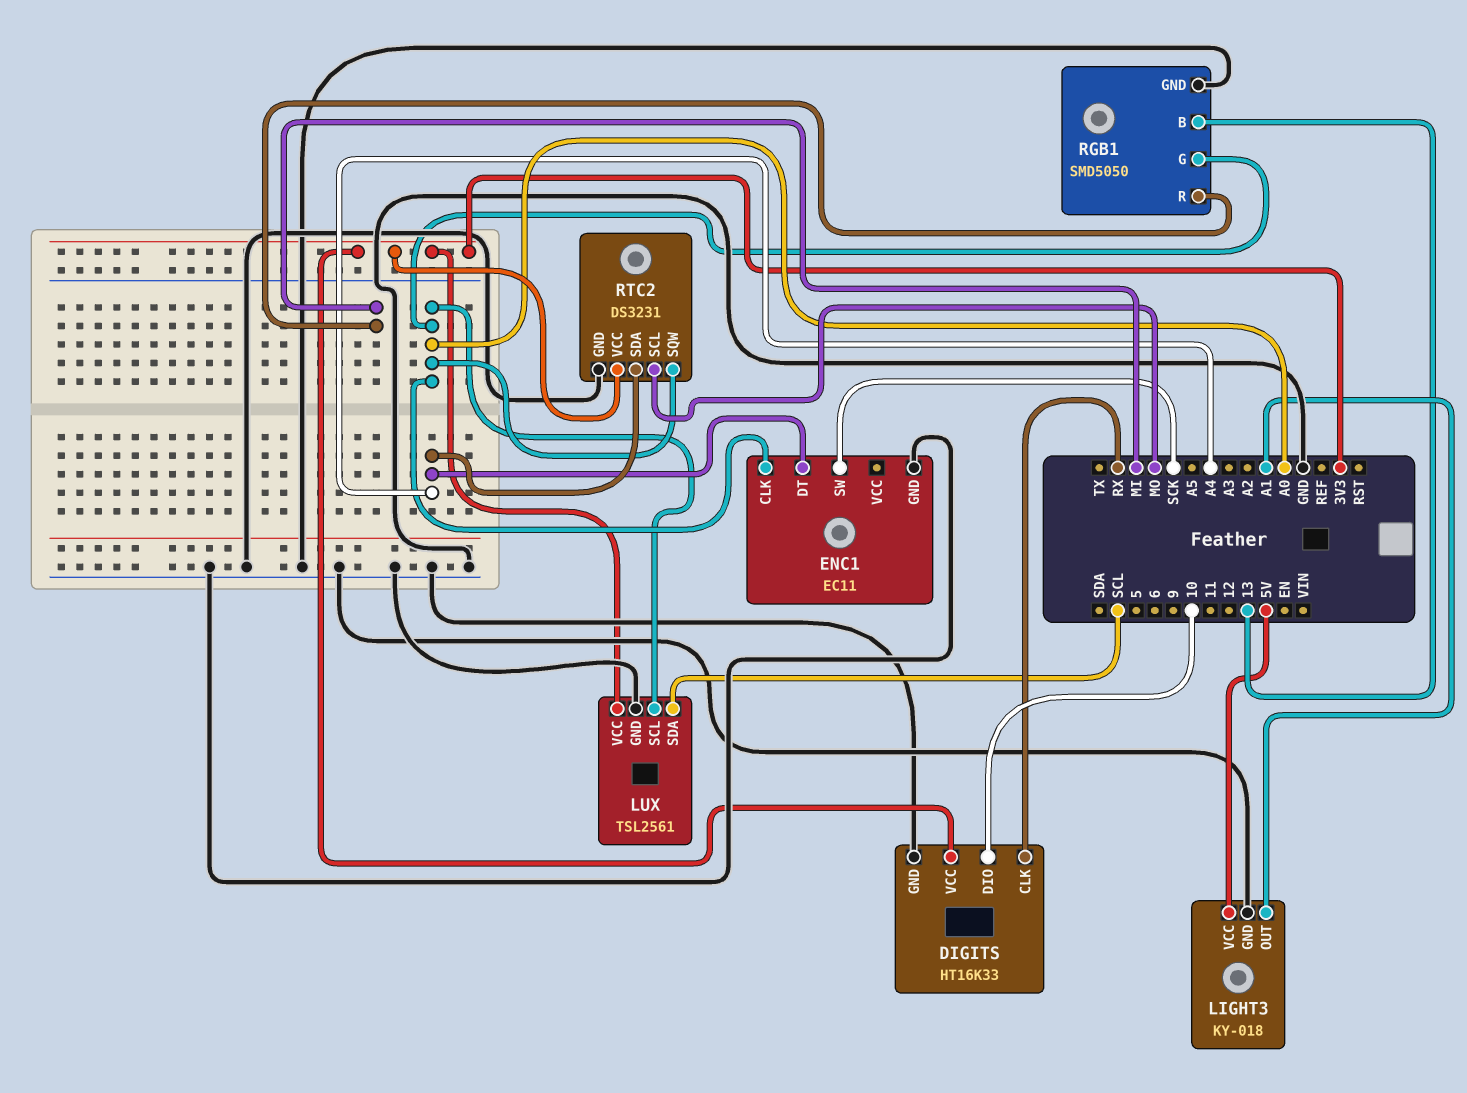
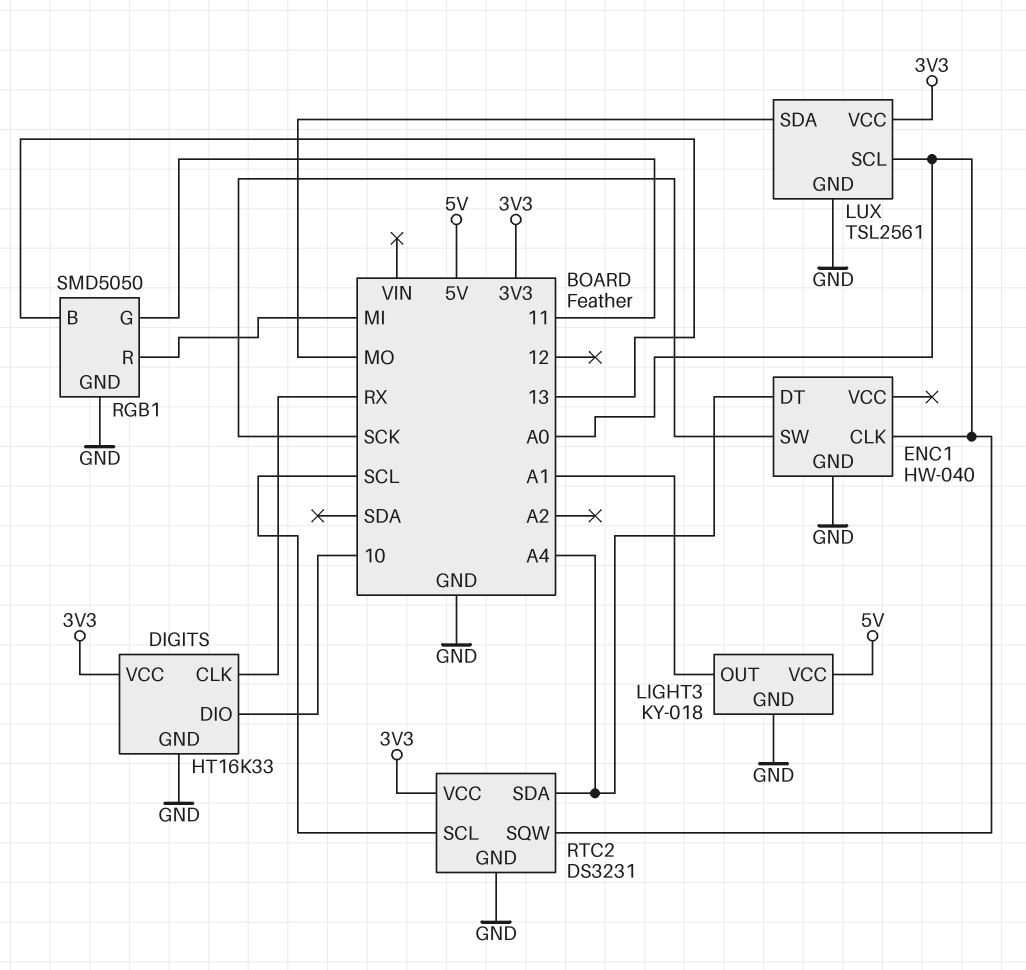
ENC1: EC11 -> HW-040
LUX pin SDA: SCL -> MO
RGB1 pin G: A0 -> 11
RTC2 pin SCL: MO -> SCL

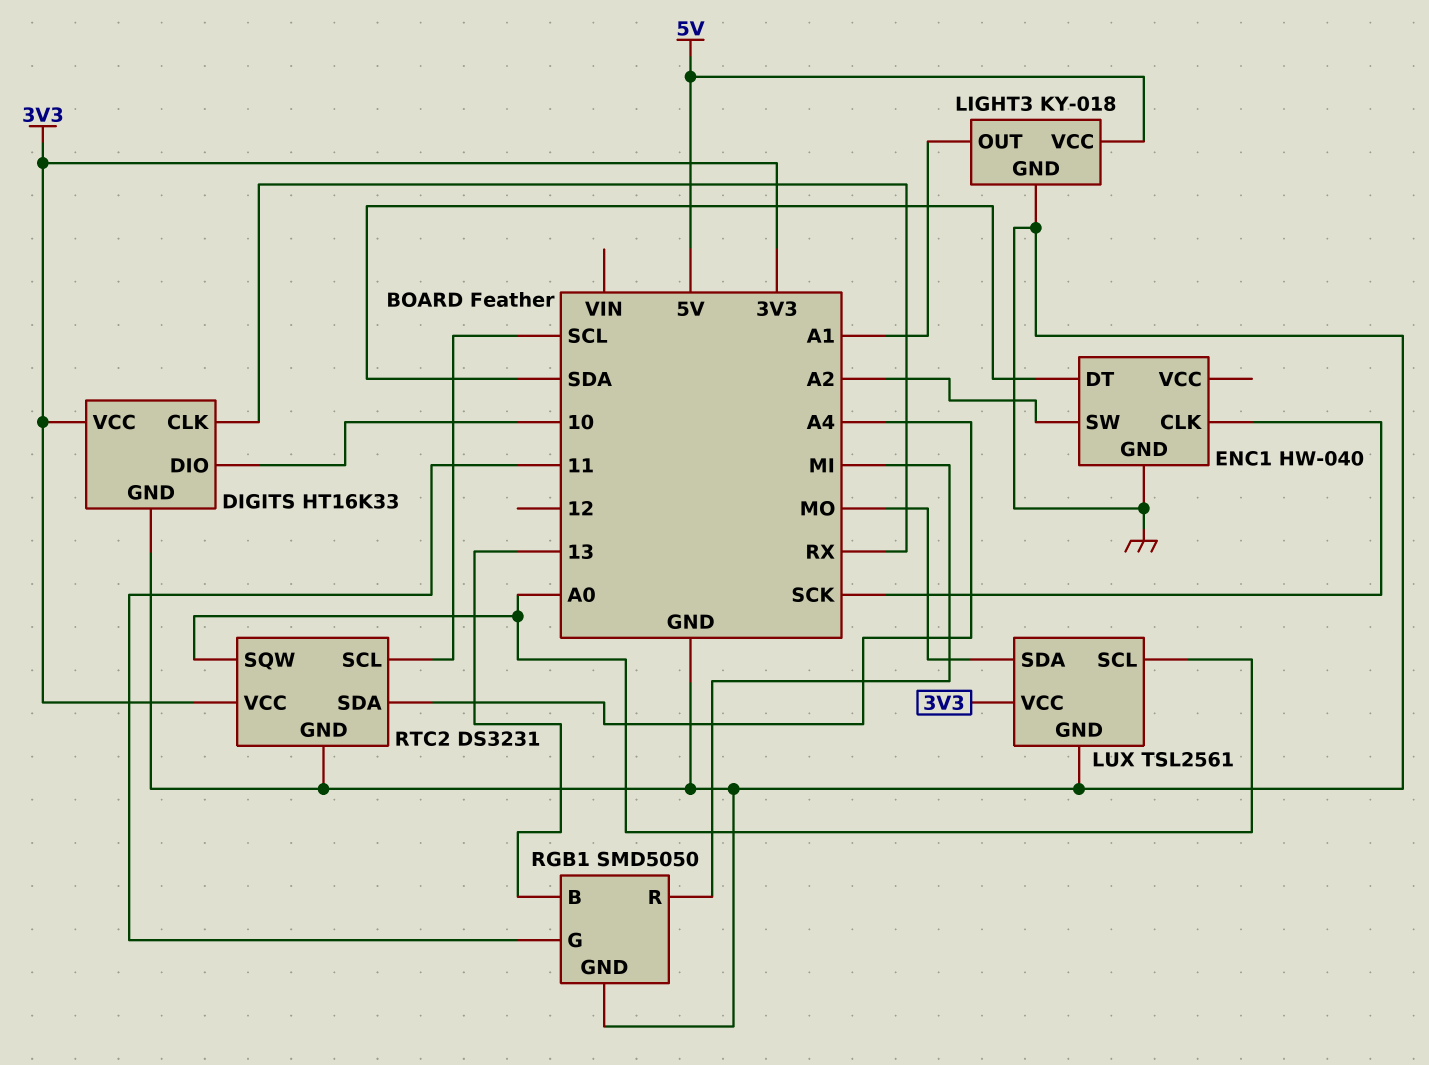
ENC1 pin CLK: A0 -> SCK
ENC1 pin DT: A4 -> SDA
ENC1 pin SW: SCK -> A2

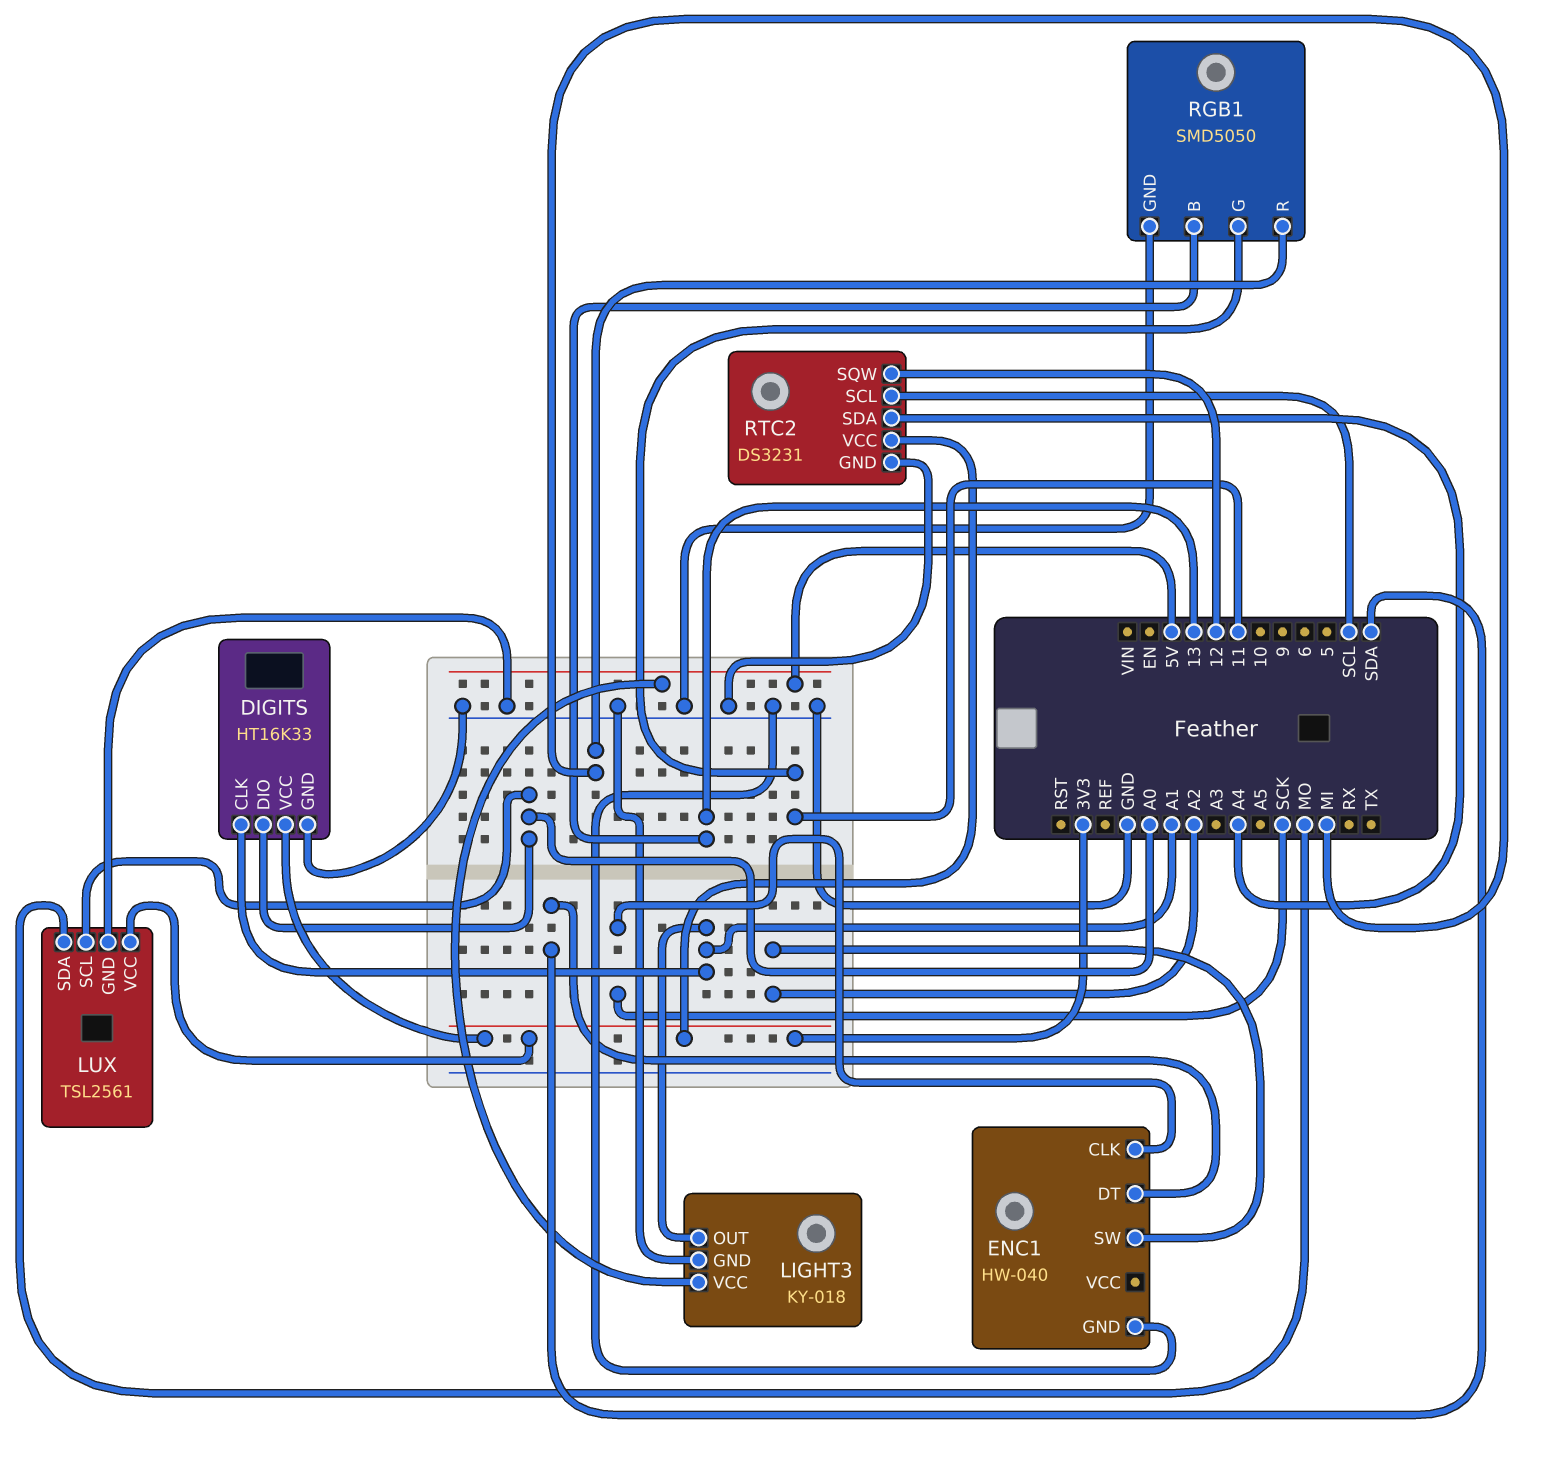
DIGITS pin CLK: RX -> A1
DIGITS pin DIO: 10 -> A0
RTC2 pin SQW: A0 -> 12

